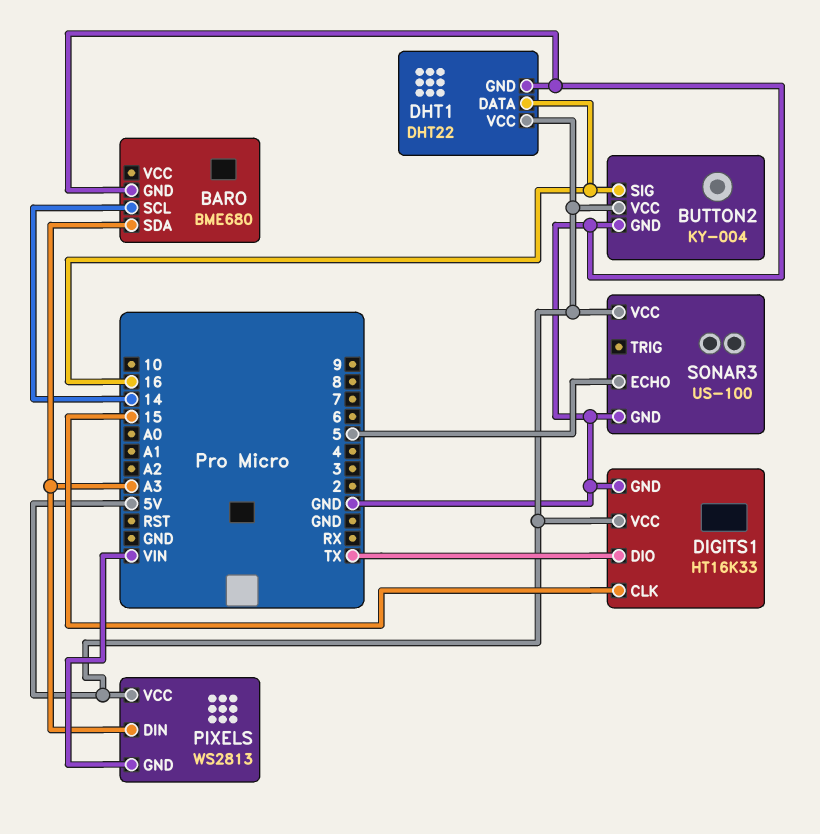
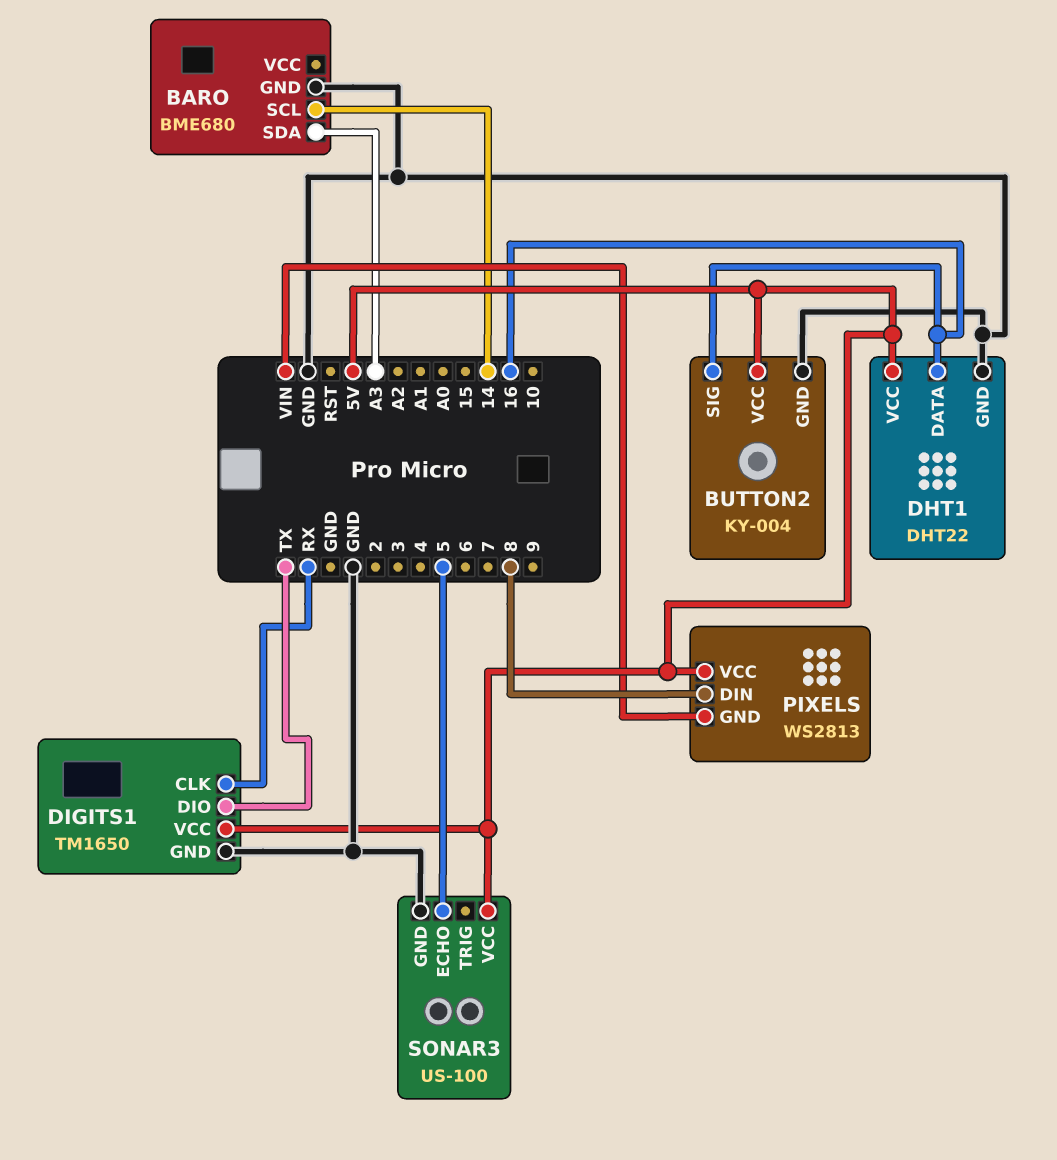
DIGITS1: HT16K33 -> TM1650
DIGITS1 pin CLK: 15 -> RX
PIXELS pin DIN: A3 -> 8

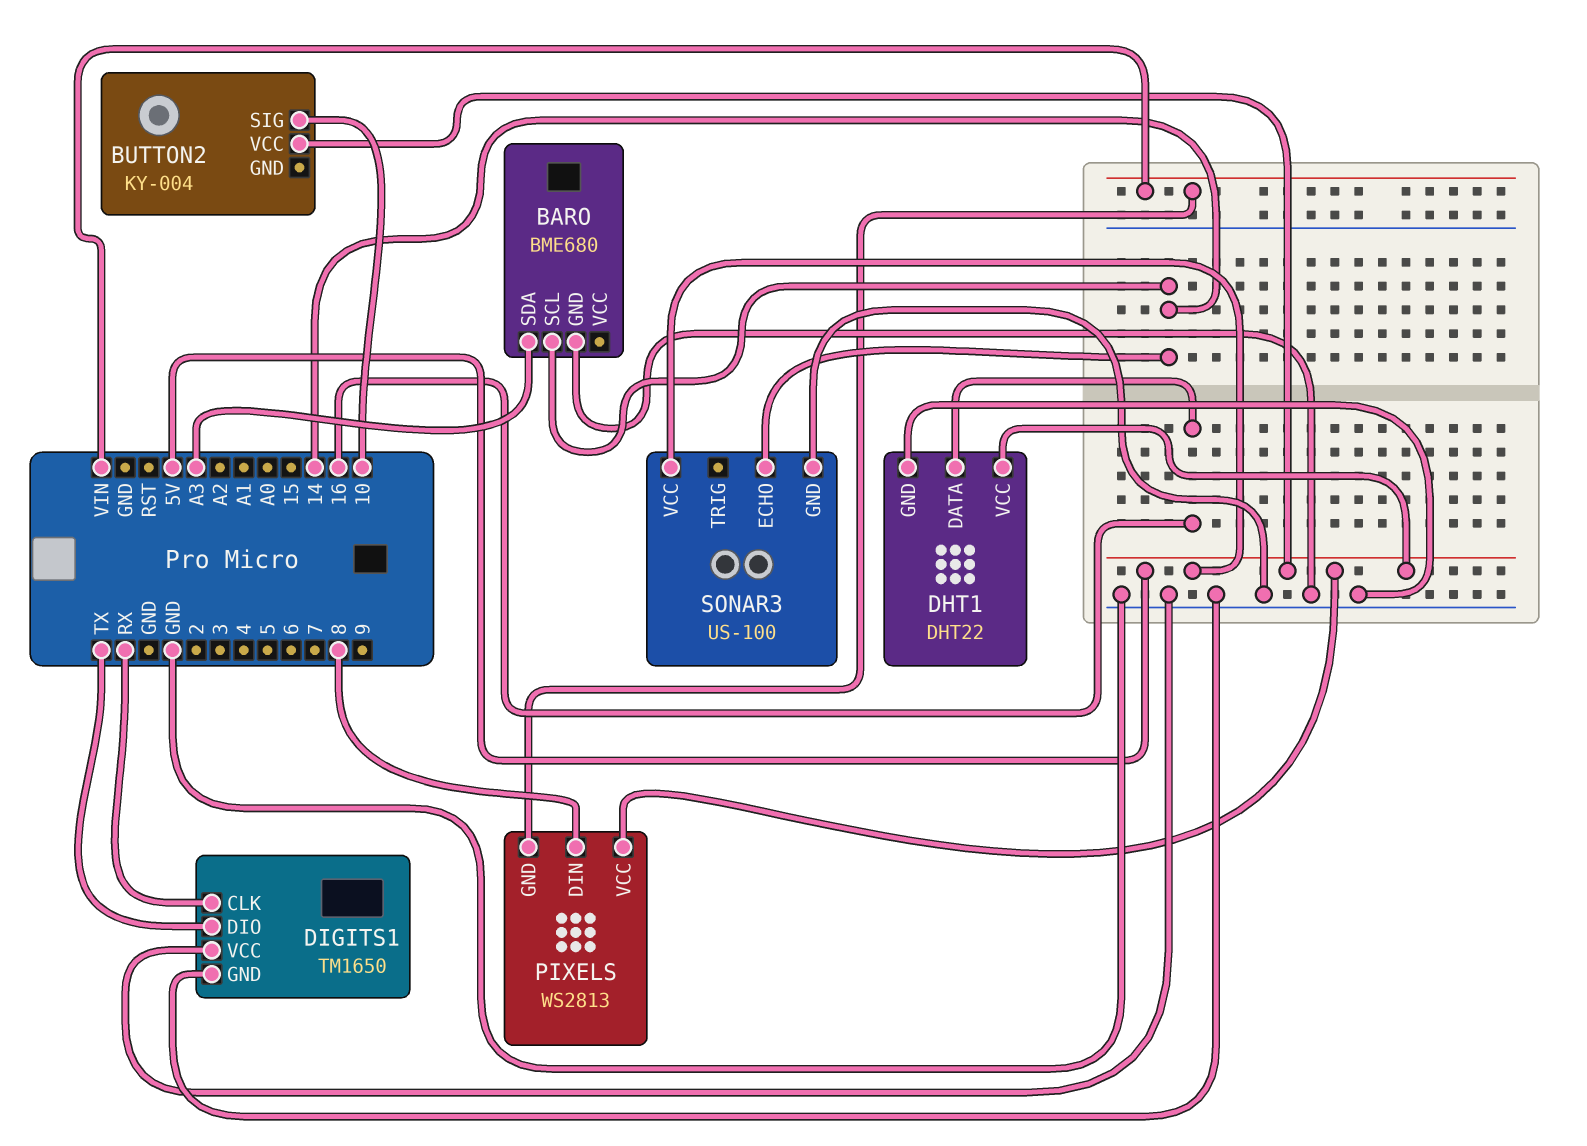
BUTTON2 pin GND: GND -> none
BUTTON2 pin SIG: 16 -> 10
DIGITS1 pin VCC: 5V -> GND
SONAR3 pin ECHO: 5 -> 14

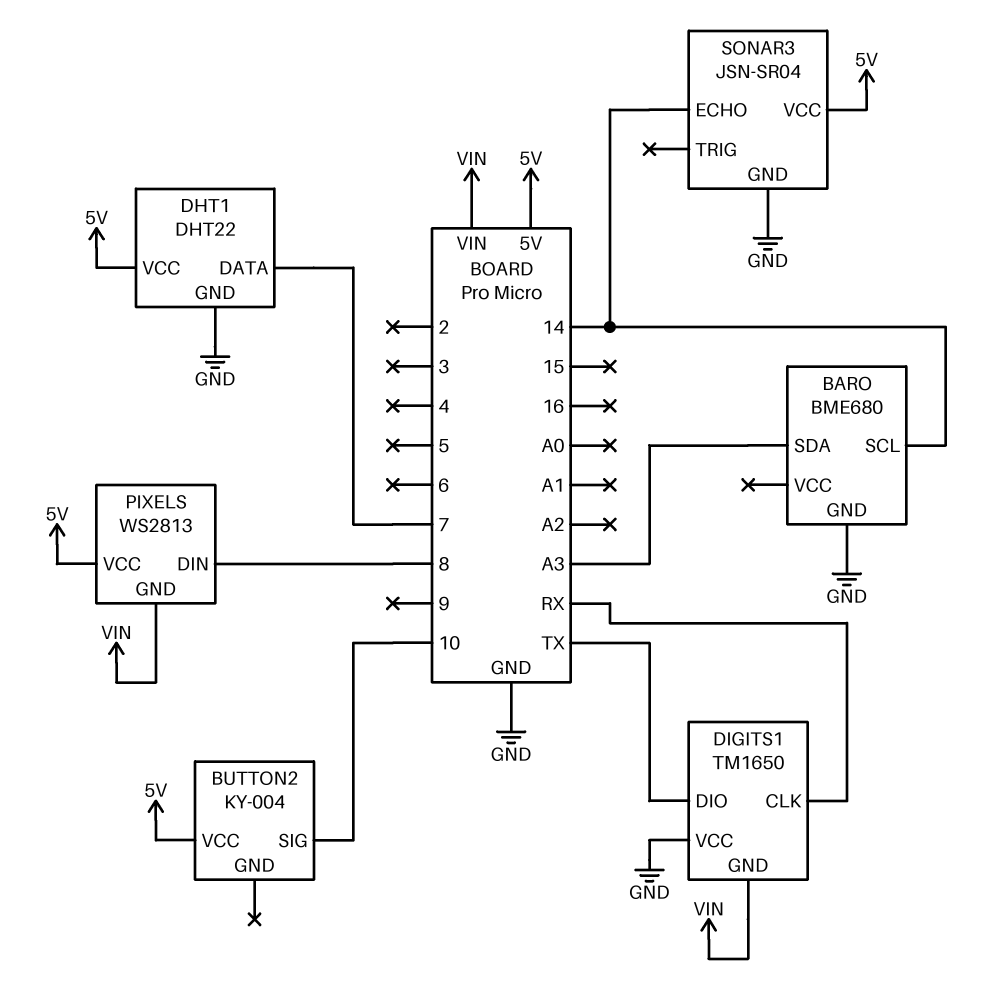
DHT1 pin DATA: 16 -> 7
DIGITS1 pin GND: GND -> VIN
SONAR3: US-100 -> JSN-SR04

